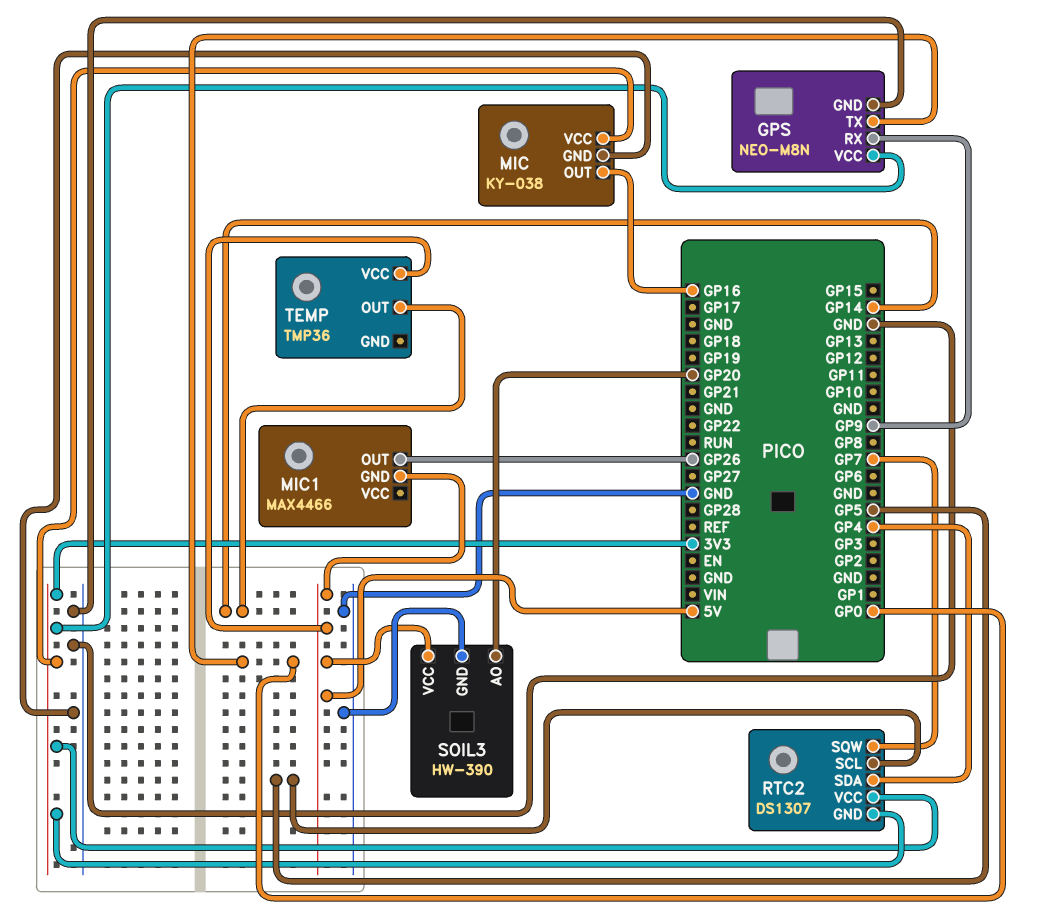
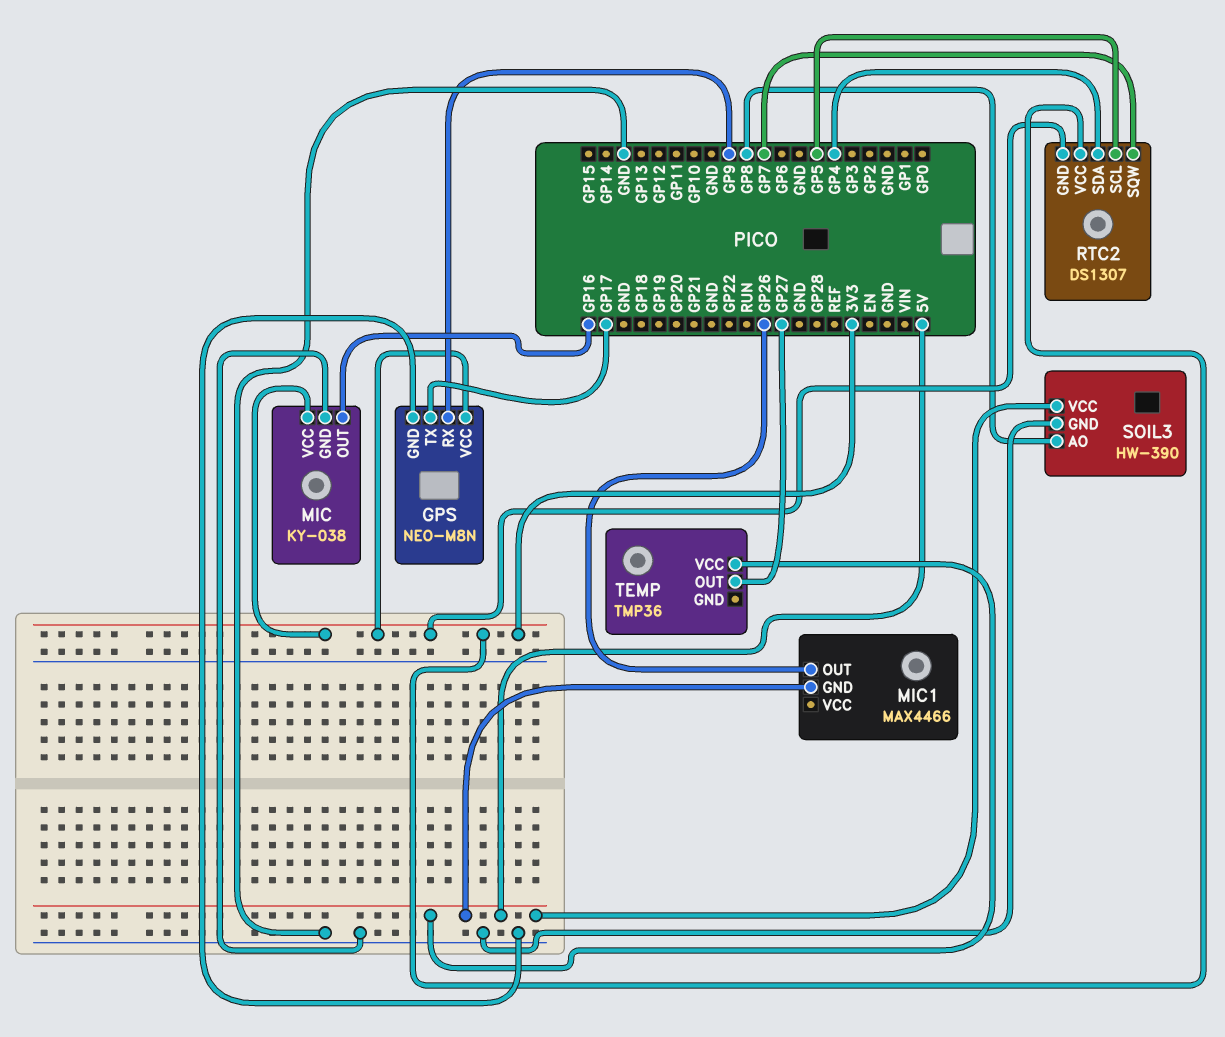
GPS pin TX: GP0 -> GP17
SOIL3 pin AO: GP20 -> GP8
TEMP pin OUT: GP14 -> GP27

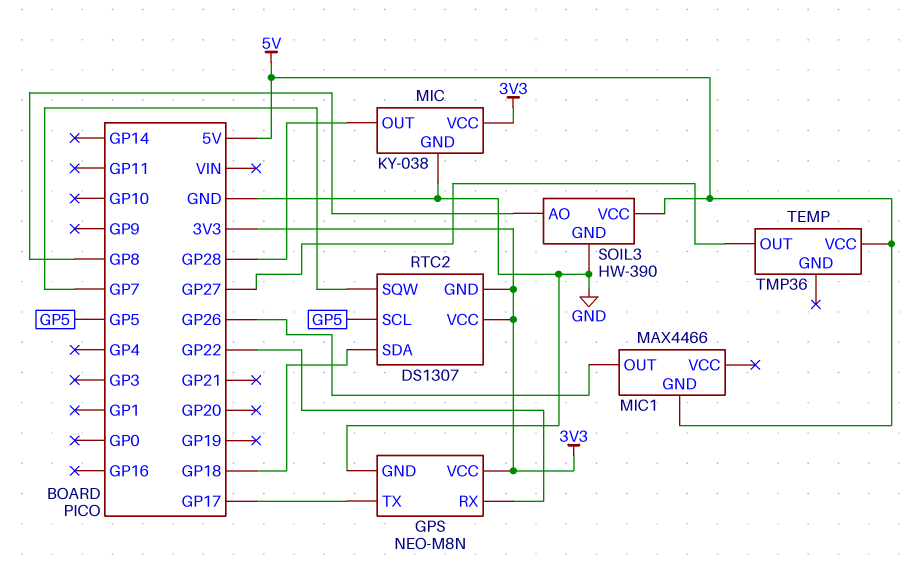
GPS pin RX: GP9 -> GP22
MIC pin OUT: GP16 -> GP28
RTC2 pin SDA: GP4 -> GP18

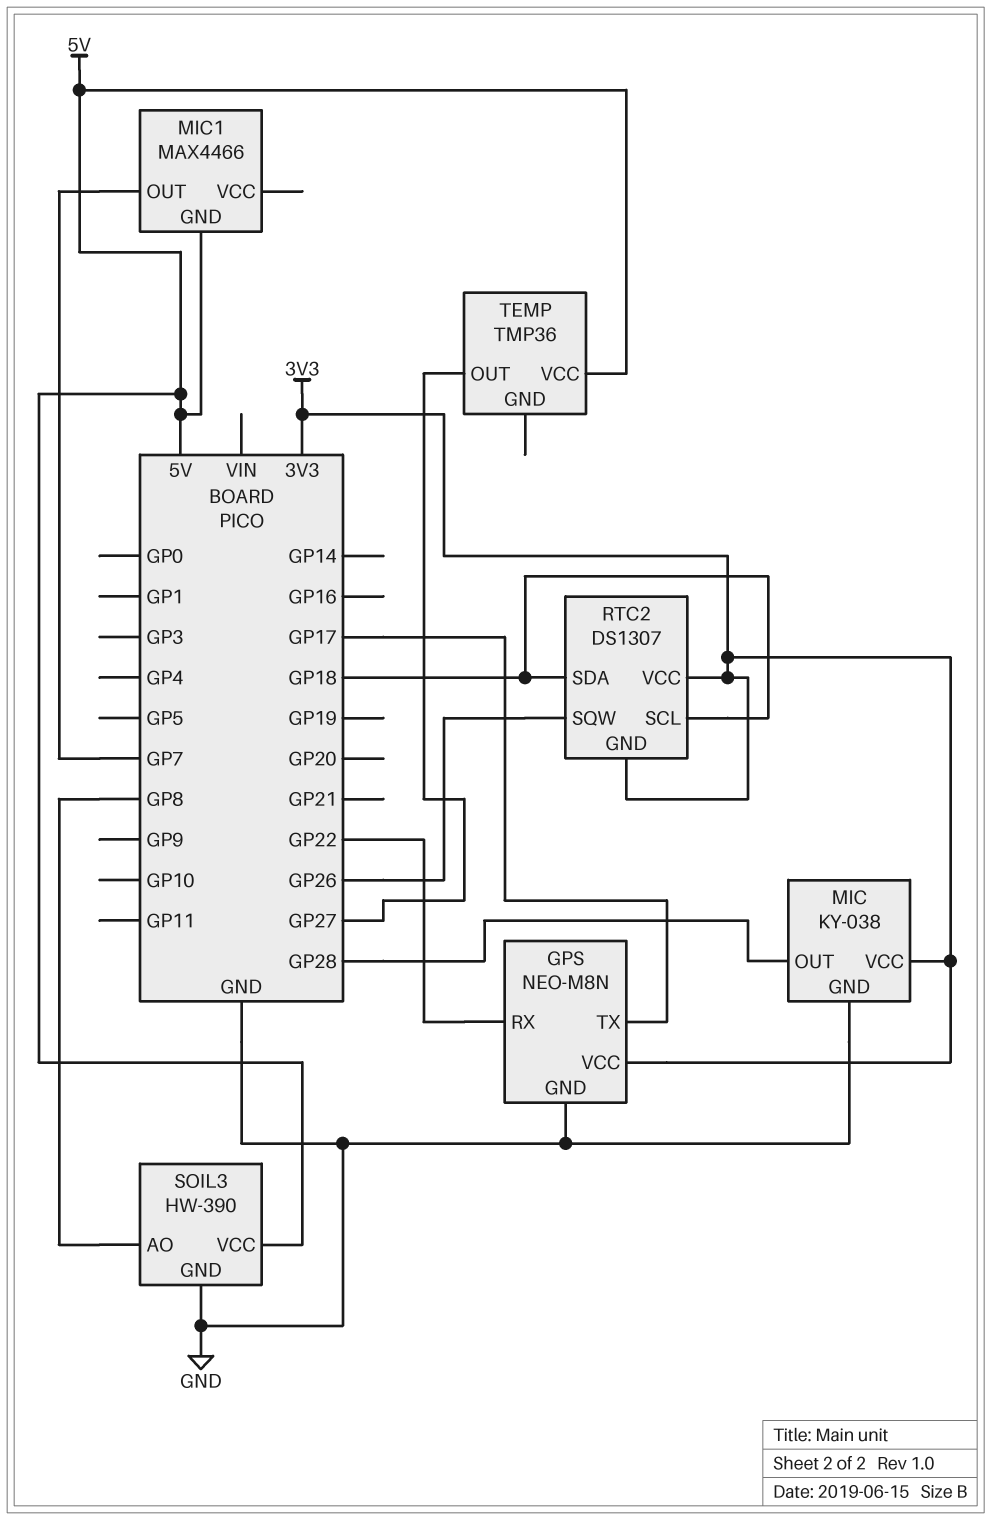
MIC1 pin OUT: GP26 -> GP7
RTC2 pin SCL: GP5 -> GP18
RTC2 pin SQW: GP7 -> GP26

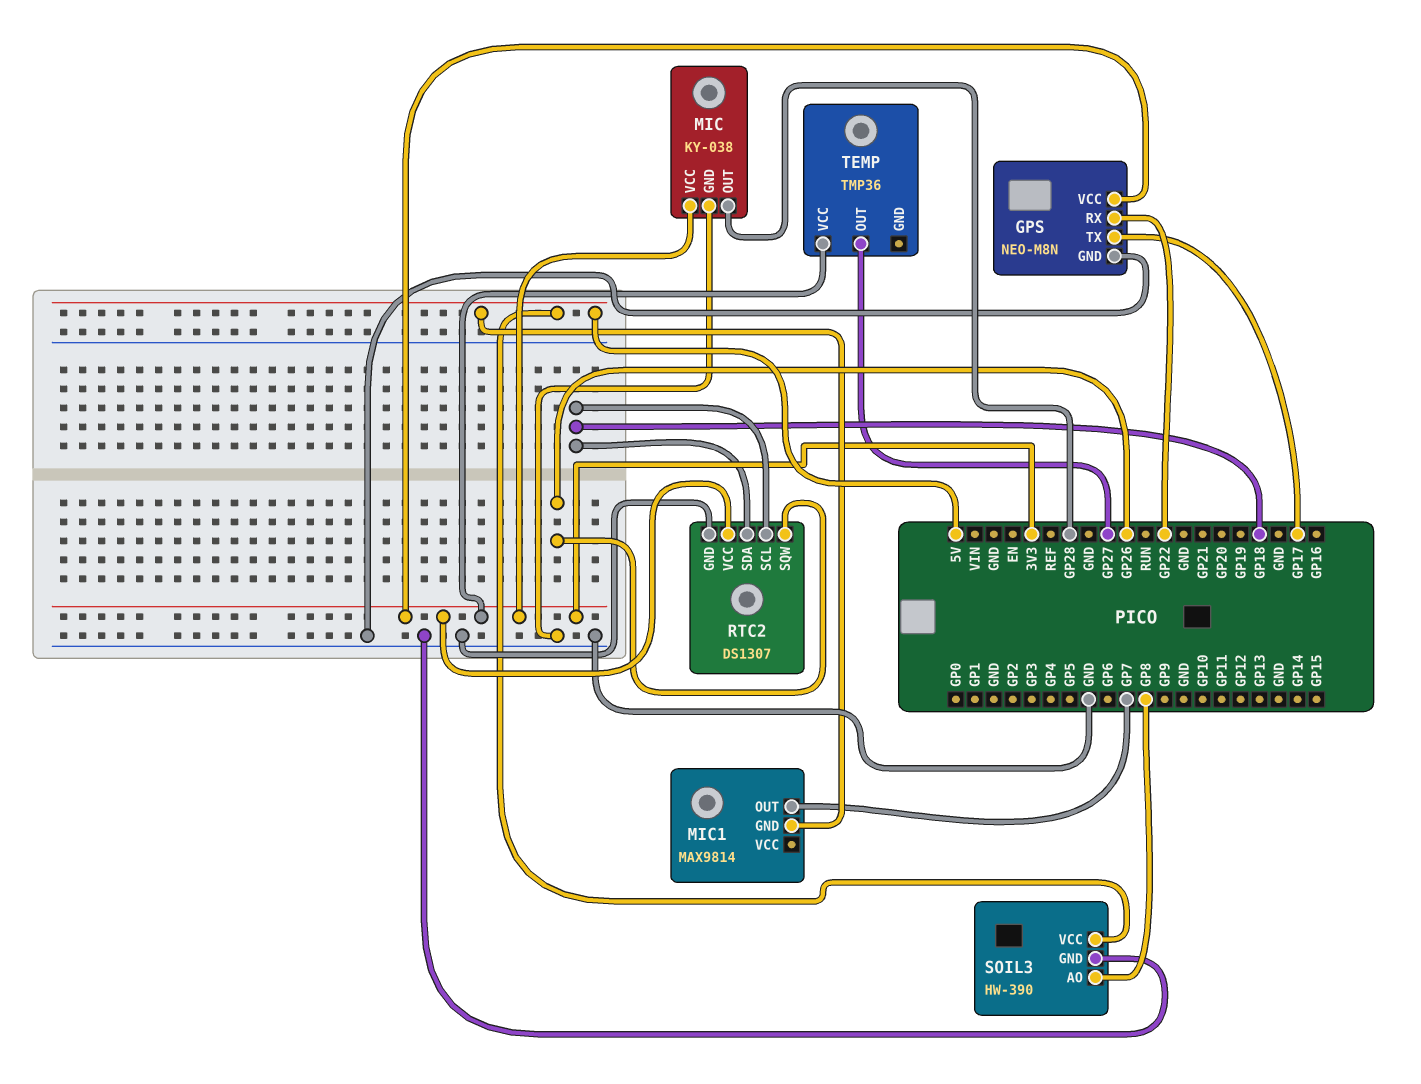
MIC1: MAX4466 -> MAX9814
RTC2 pin GND: 3V3 -> GND
TEMP pin VCC: 5V -> 3V3

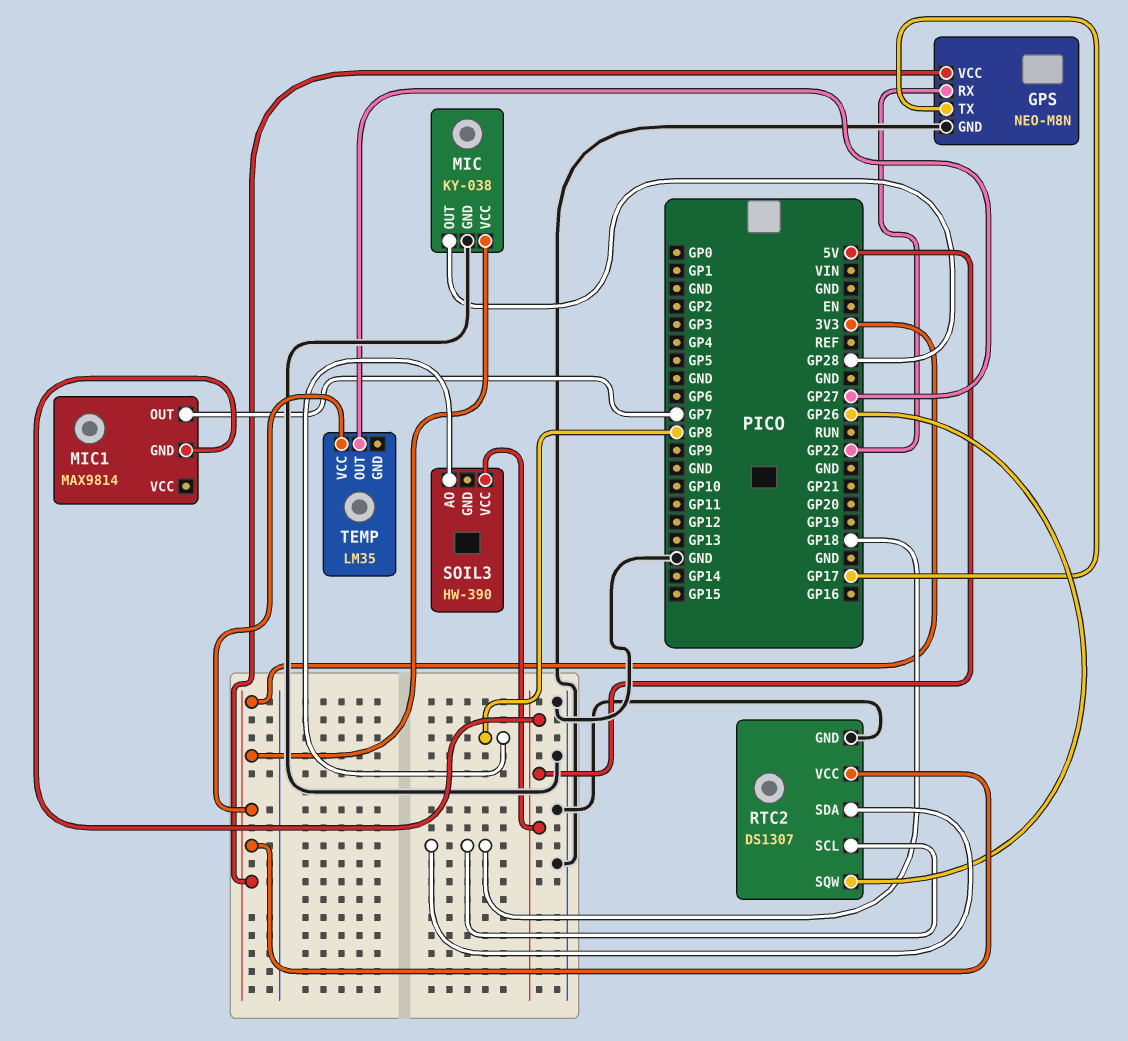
SOIL3 pin GND: GND -> none
TEMP: TMP36 -> LM35

